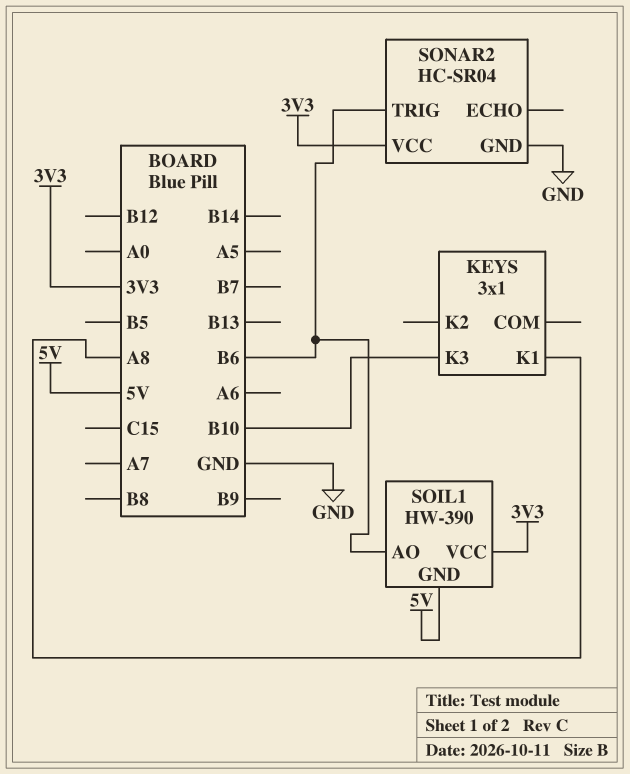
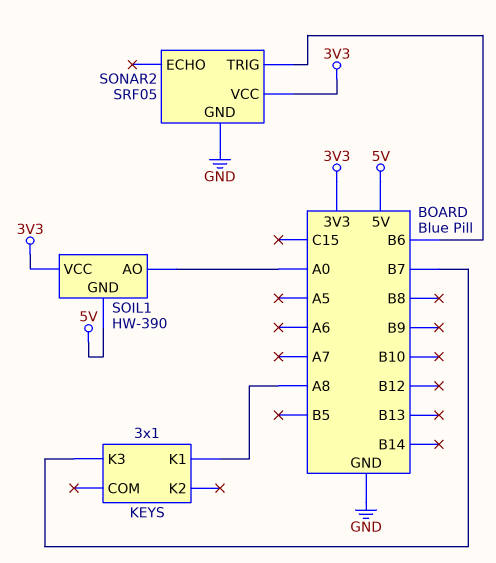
KEYS pin K3: B10 -> B7
SOIL1 pin AO: B6 -> A0
SONAR2: HC-SR04 -> SRF05

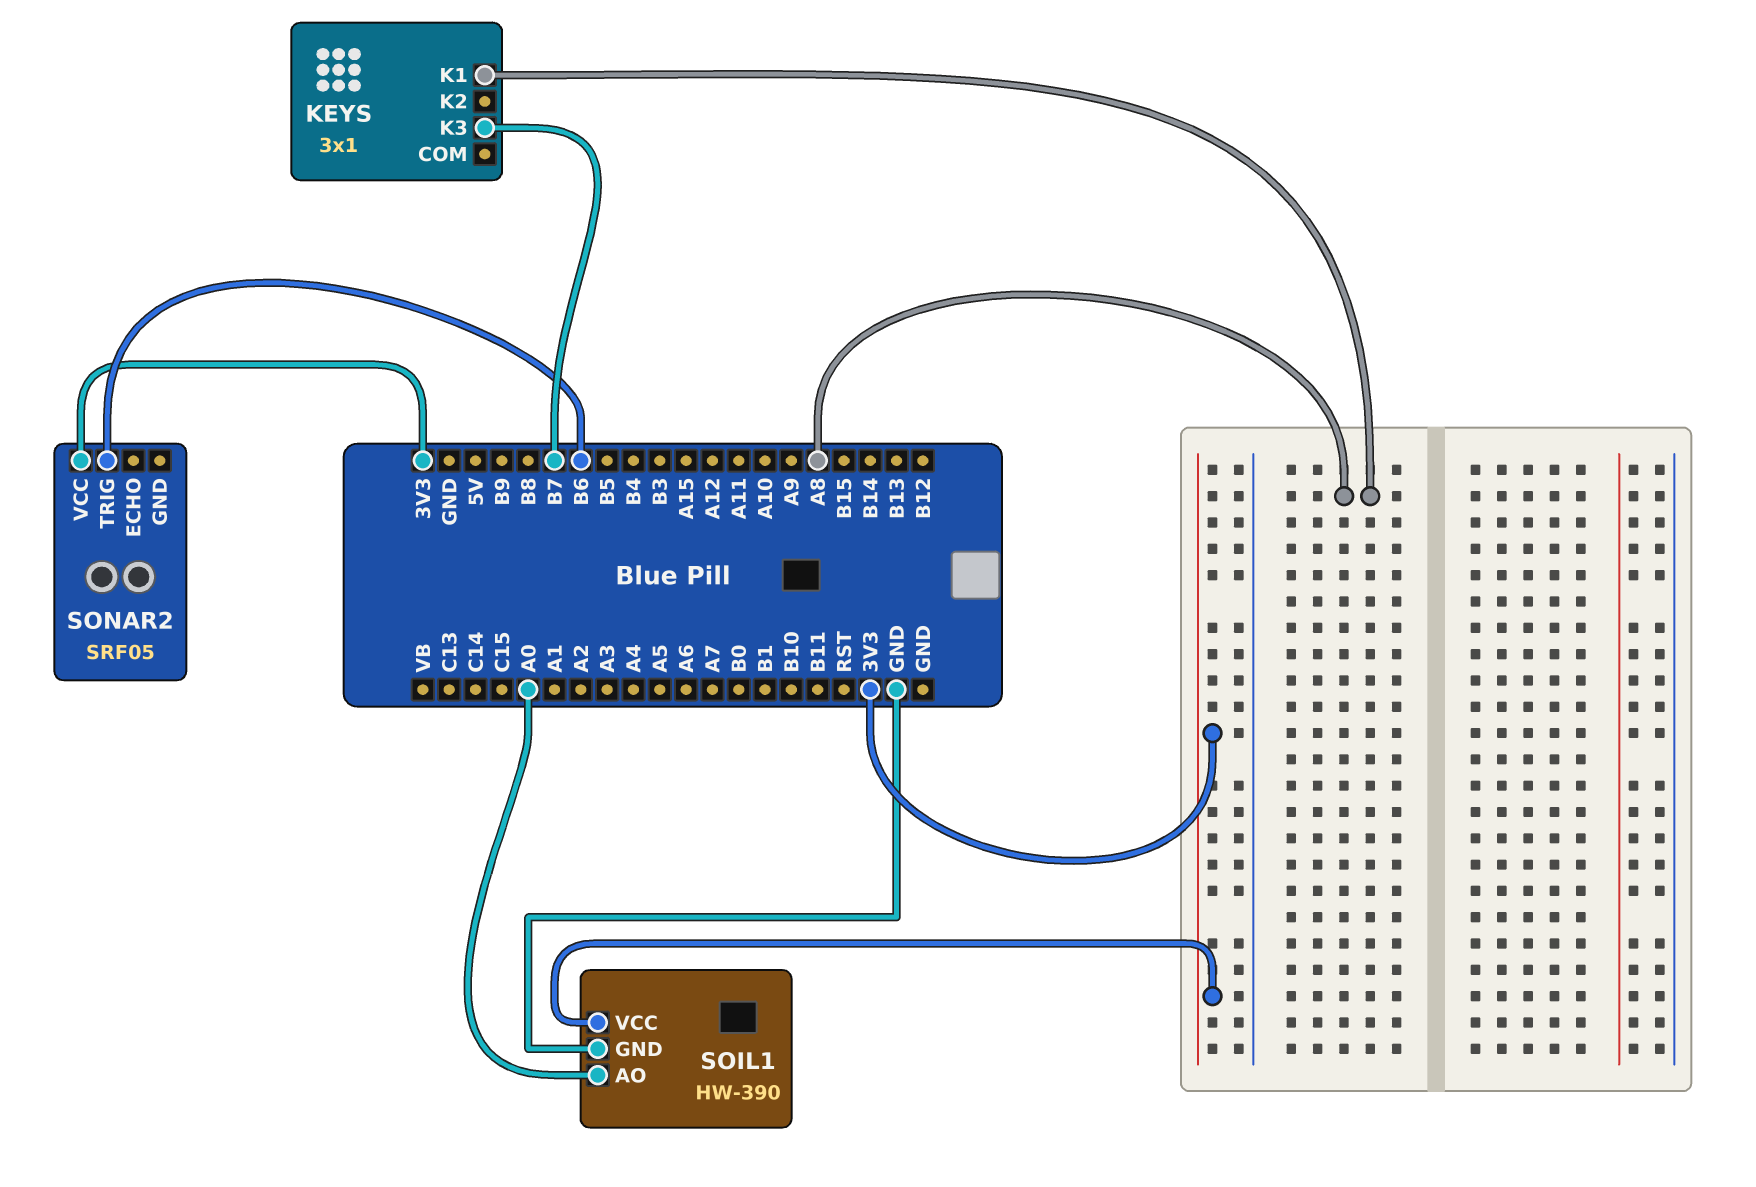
SOIL1 pin GND: 5V -> GND
SONAR2 pin GND: GND -> none

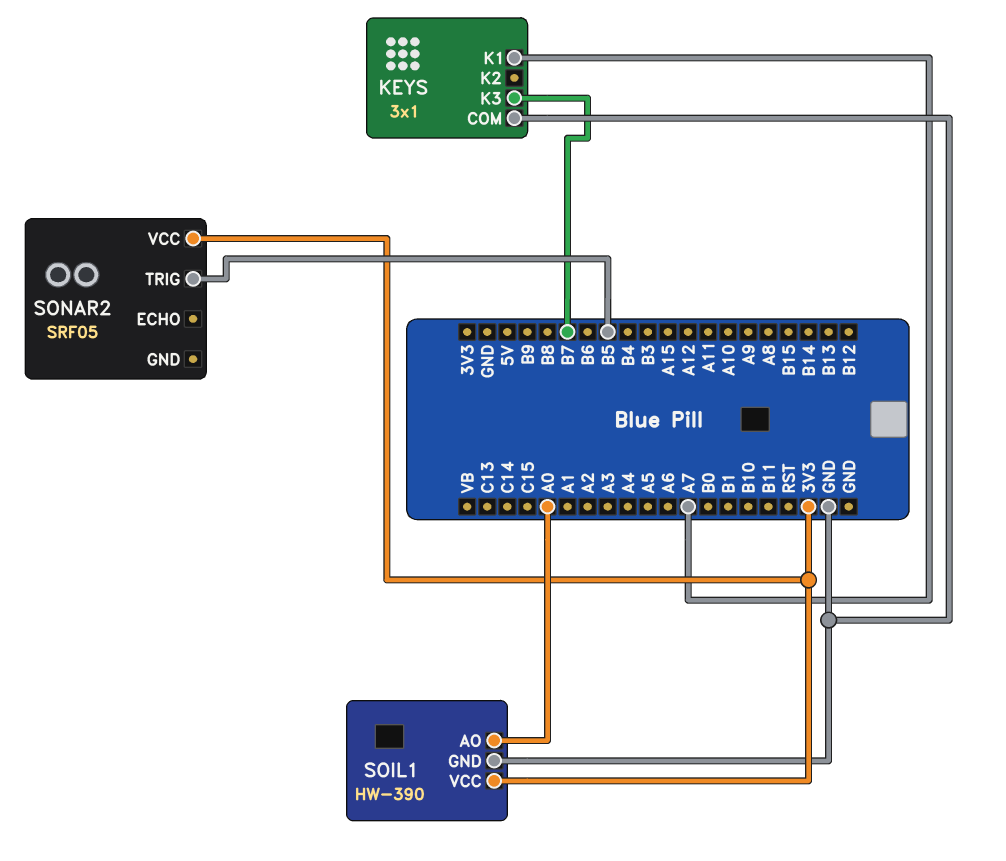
KEYS pin COM: none -> GND
KEYS pin K1: A8 -> A7
SONAR2 pin TRIG: B6 -> B5

